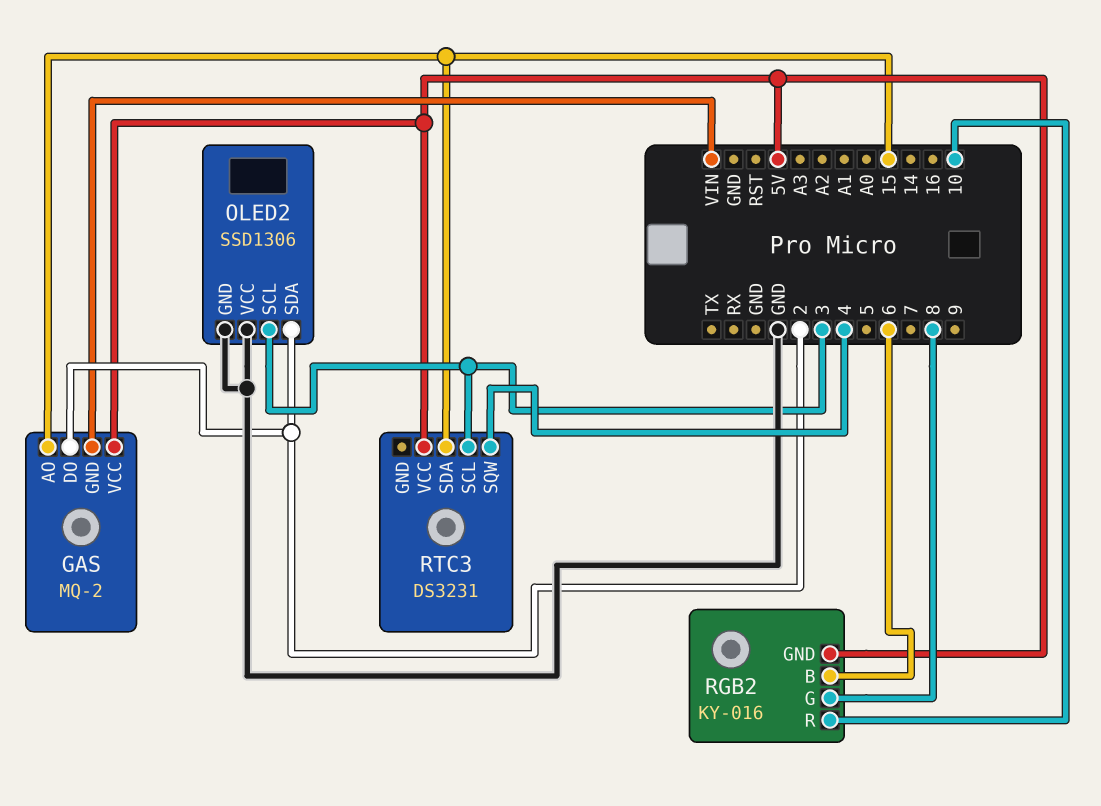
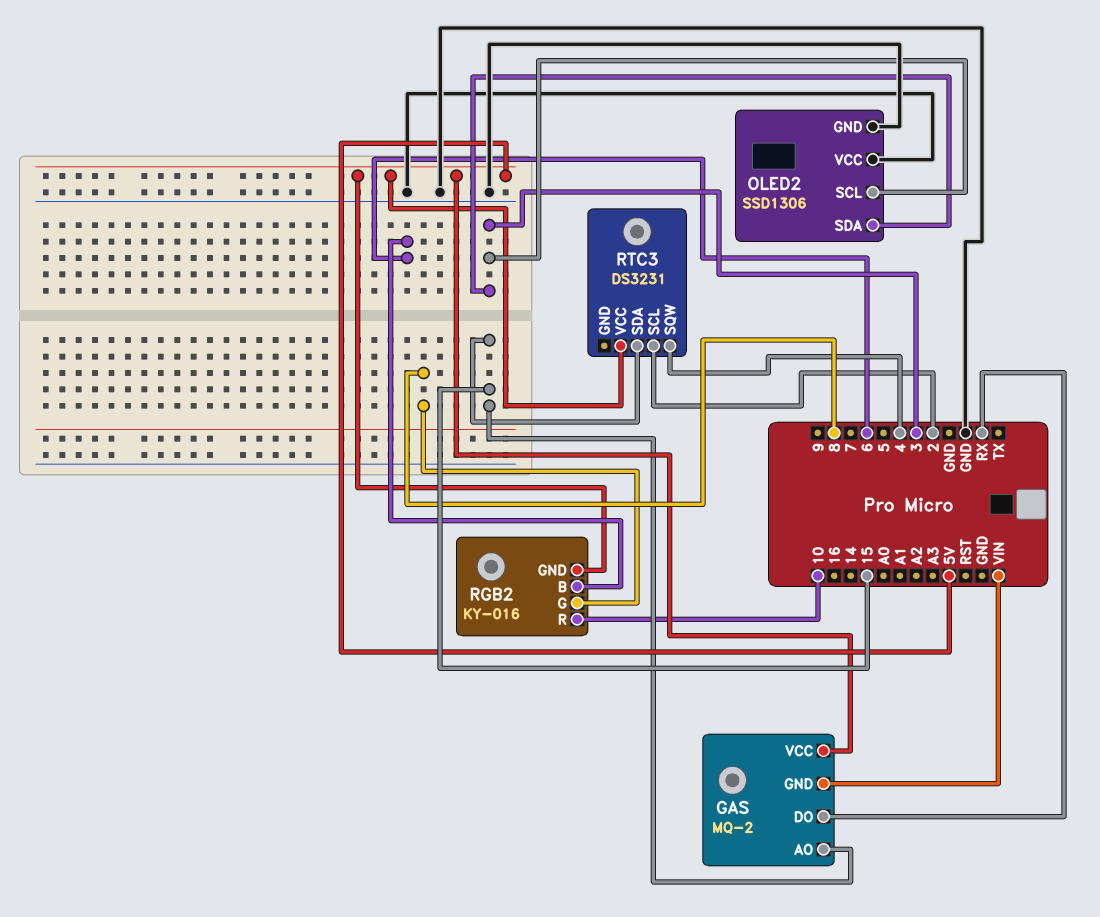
GAS pin DO: 2 -> RX
OLED2 pin SDA: 2 -> 3
RTC3 pin SCL: 3 -> 2

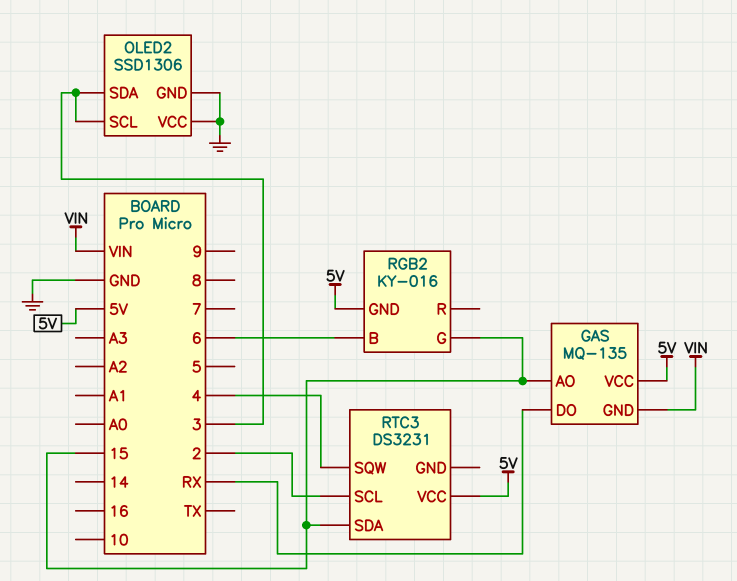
GAS: MQ-2 -> MQ-135
RGB2 pin G: 8 -> 15
RGB2 pin R: 10 -> none

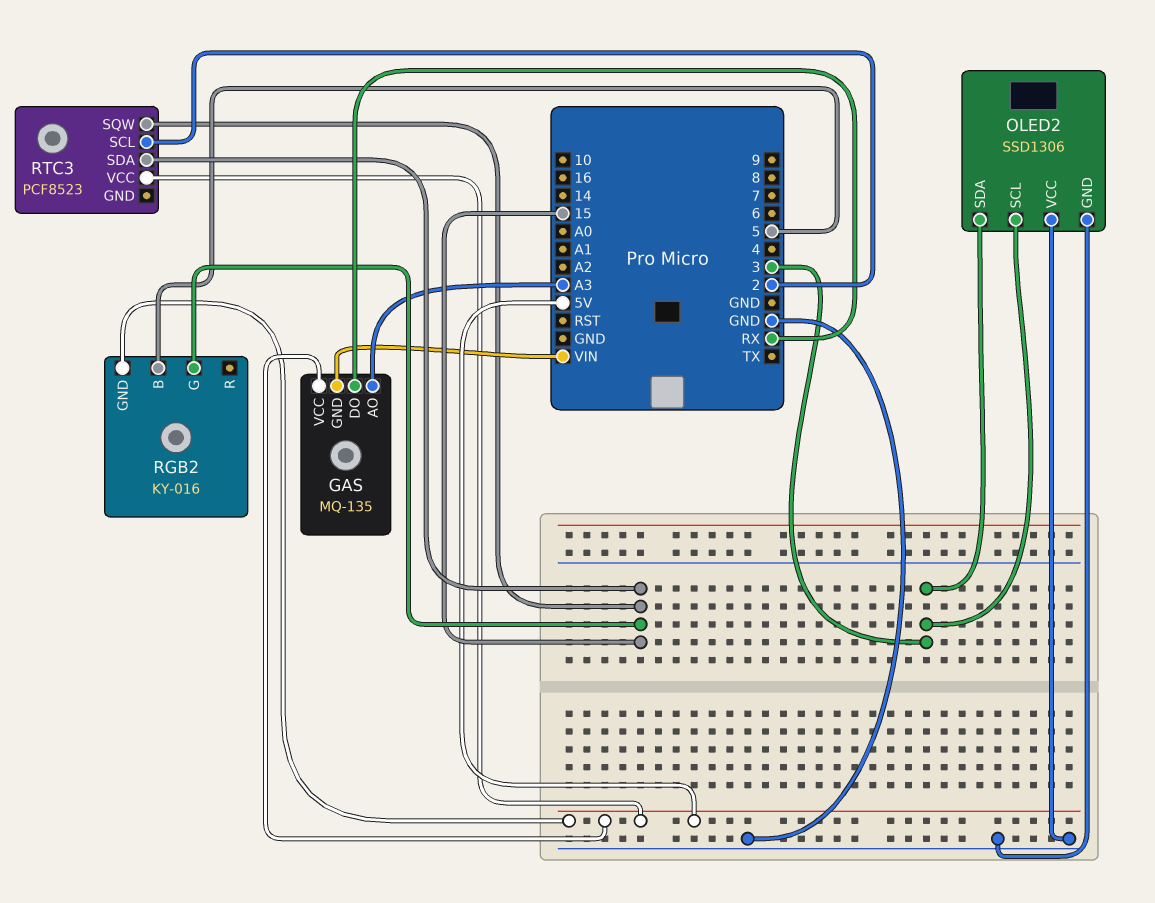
GAS pin AO: 15 -> A3
RGB2 pin B: 6 -> 5
RTC3: DS3231 -> PCF8523
RTC3 pin SQW: 4 -> 15

